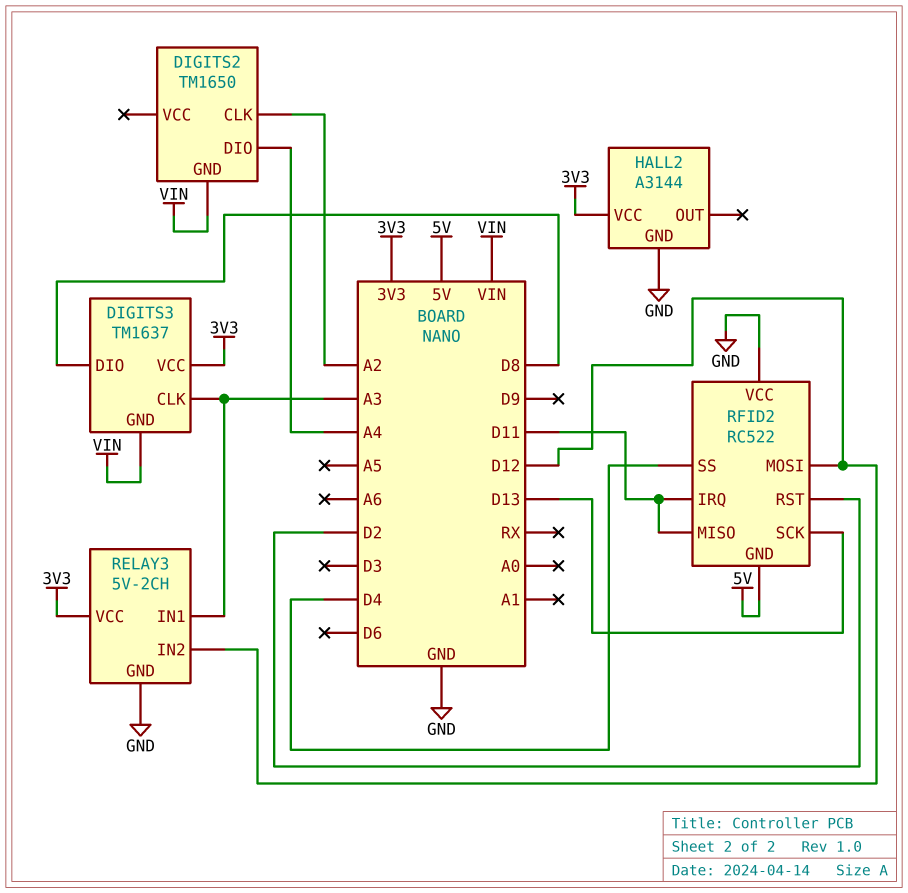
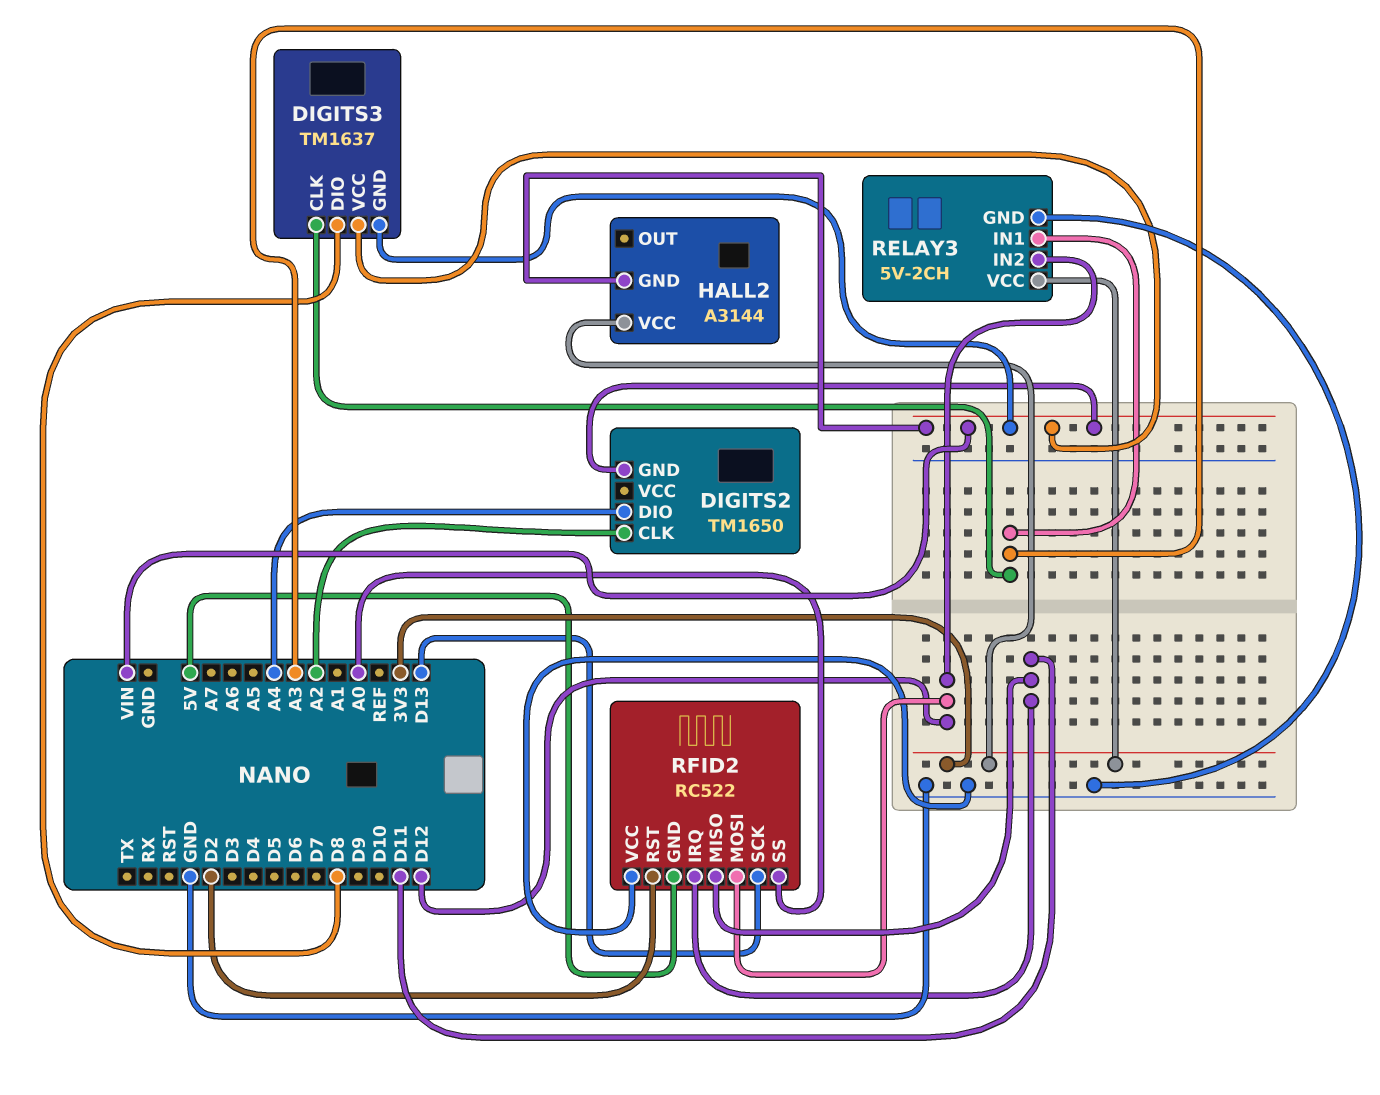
DIGITS3 pin VCC: 3V3 -> VIN
HALL2 pin GND: GND -> VIN
RFID2 pin SS: D4 -> A0

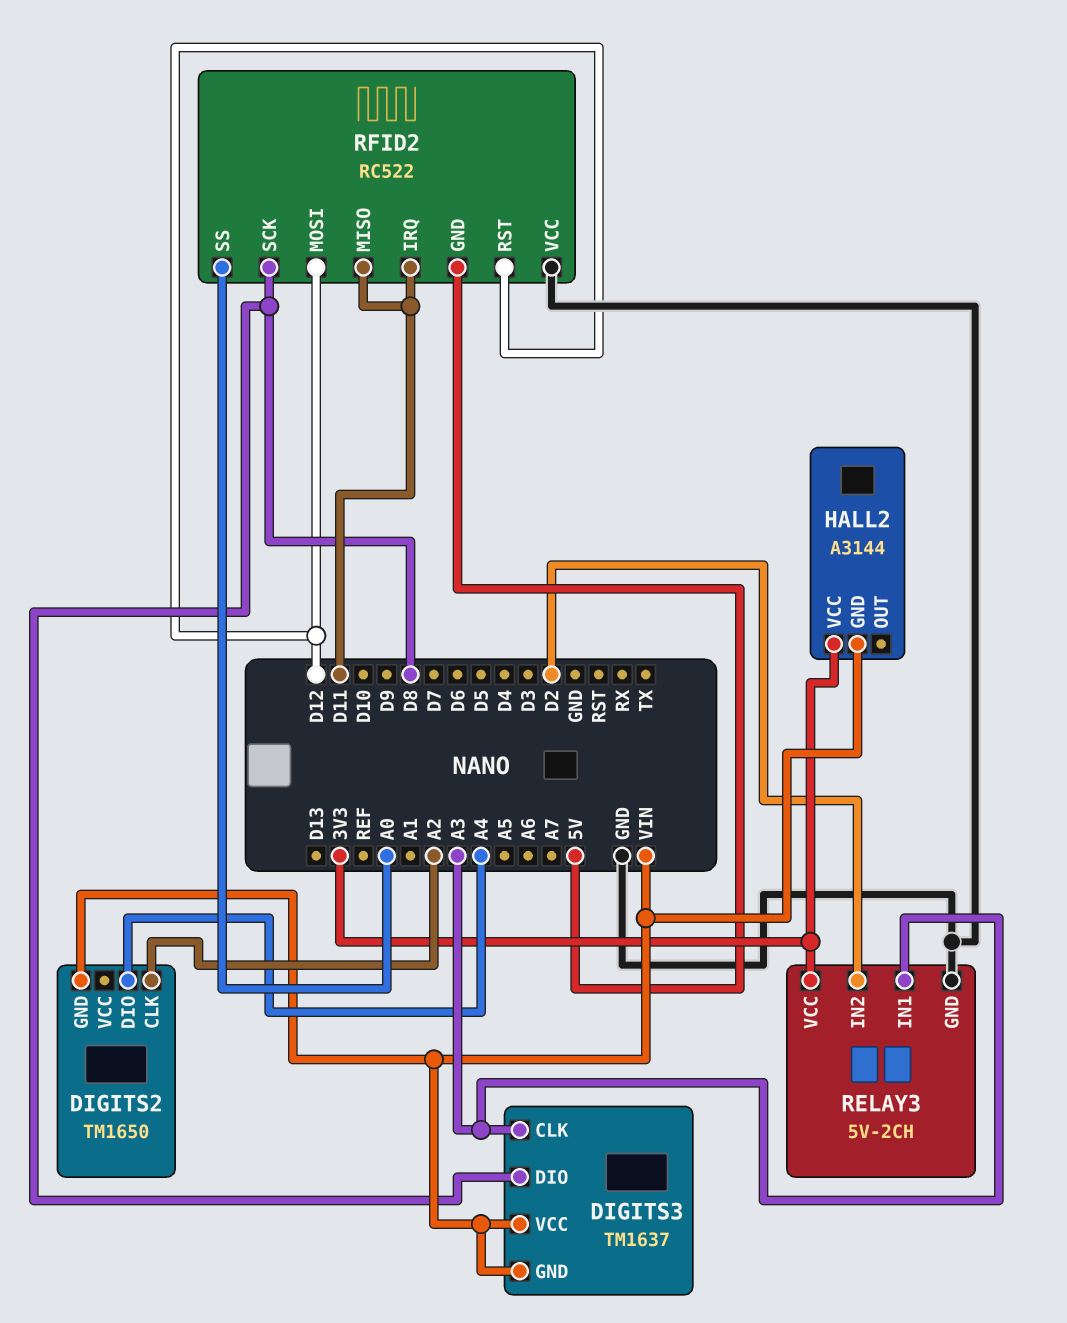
RELAY3 pin IN2: D12 -> D2
RFID2 pin RST: D2 -> D12
RFID2 pin SCK: D13 -> D8

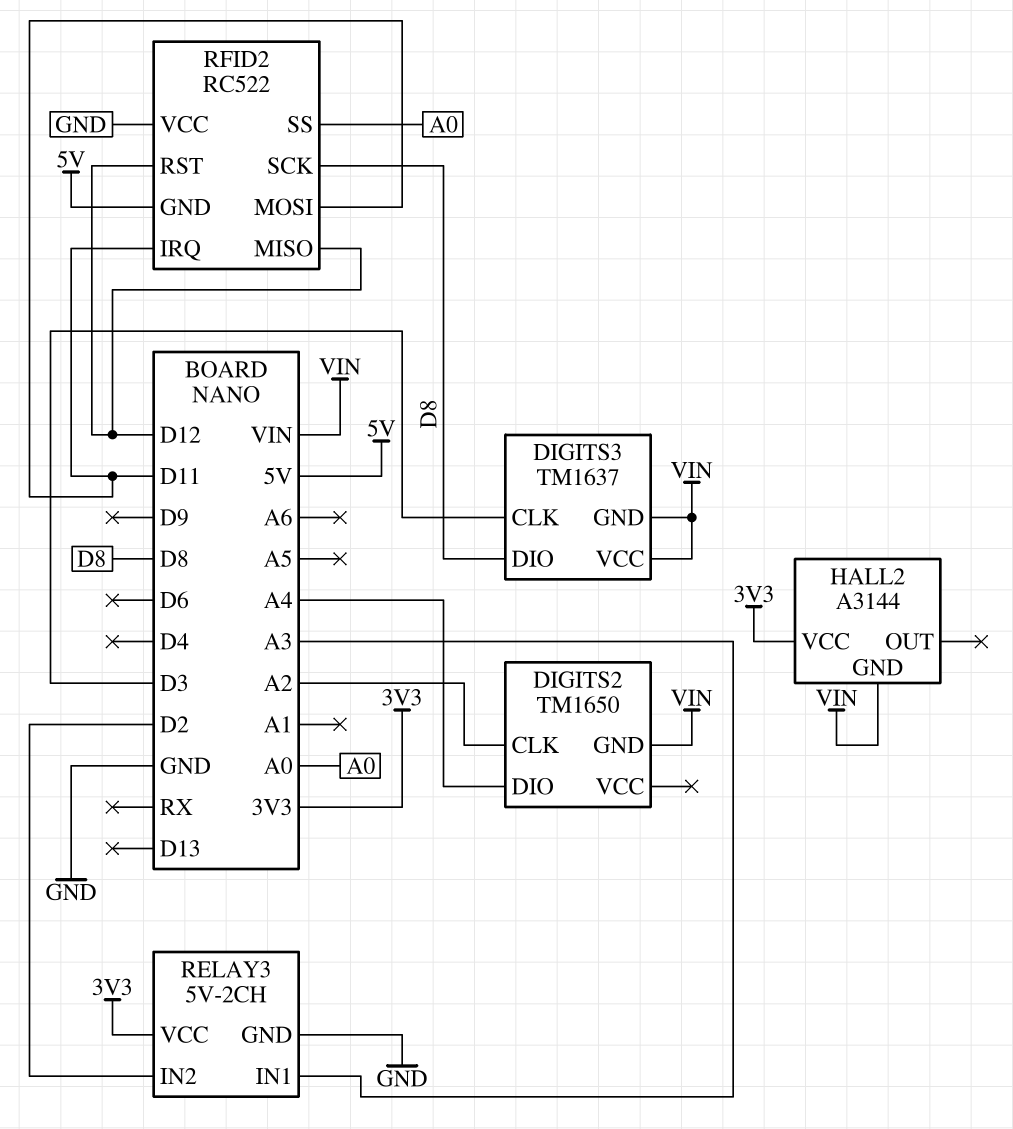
DIGITS3 pin CLK: A3 -> D3
RFID2 pin MISO: D11 -> D12
RFID2 pin MOSI: D12 -> D11

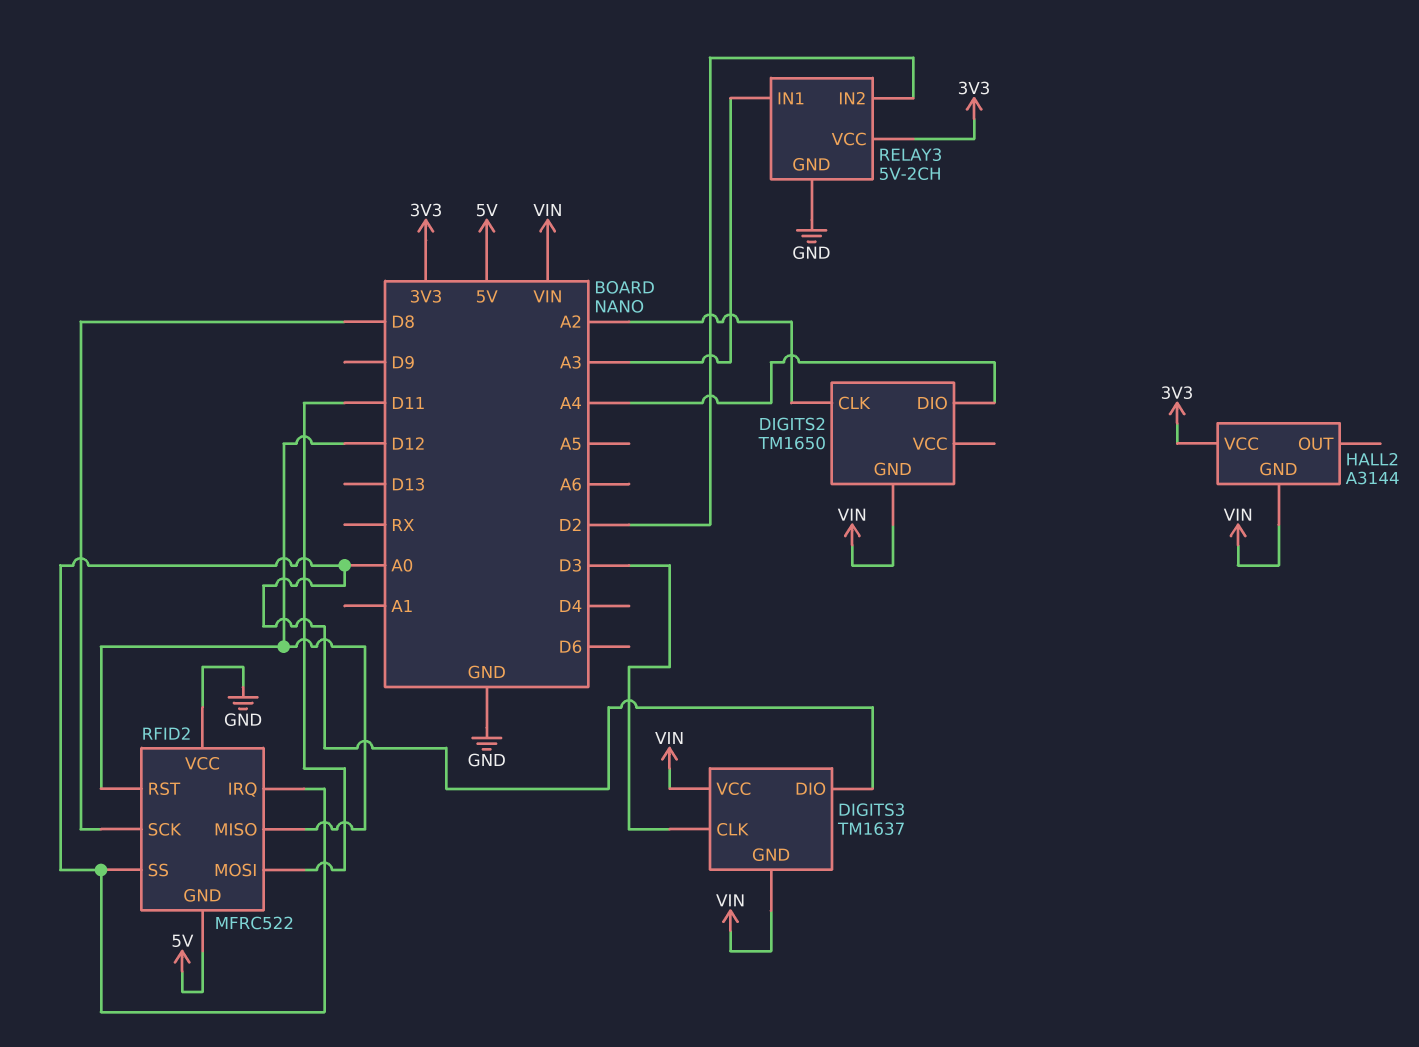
DIGITS3 pin DIO: D8 -> A0
RFID2: RC522 -> MFRC522
RFID2 pin IRQ: D11 -> A0

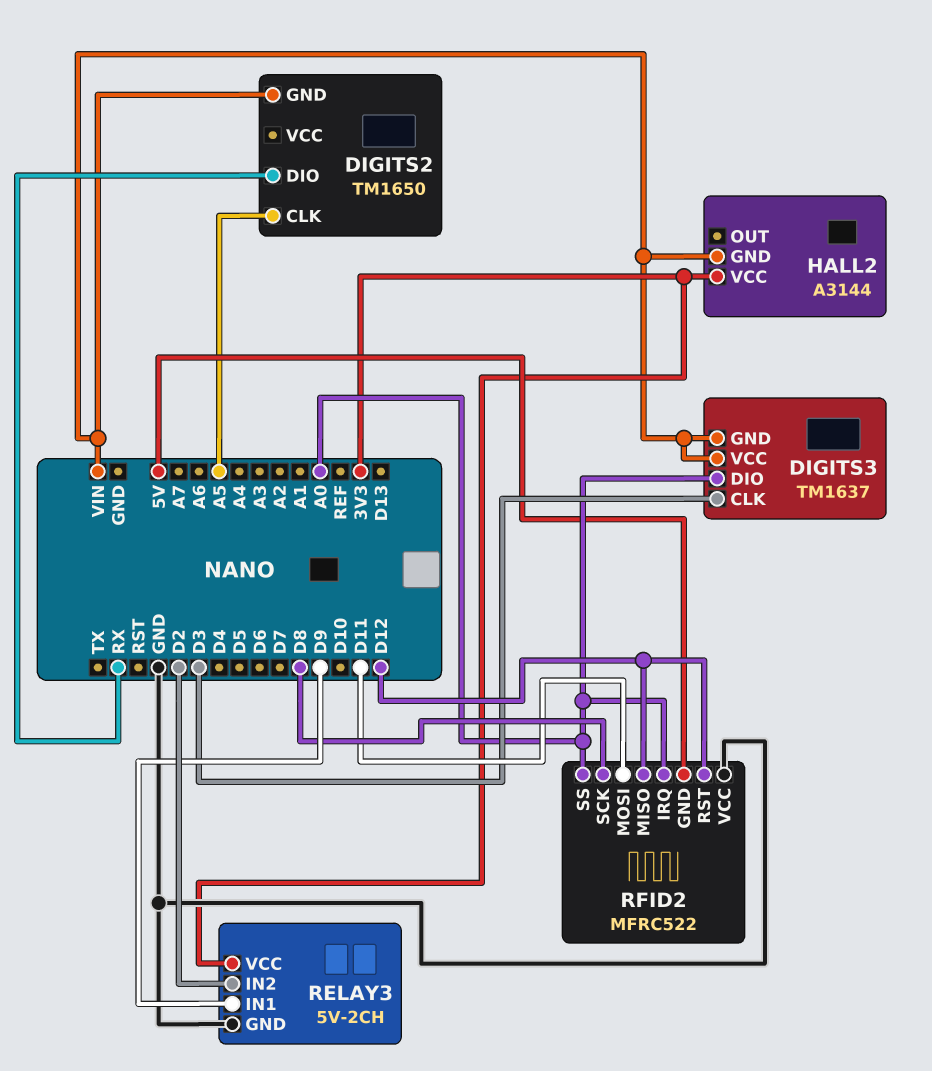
DIGITS2 pin CLK: A2 -> A5
DIGITS2 pin DIO: A4 -> RX
RELAY3 pin IN1: A3 -> D9

